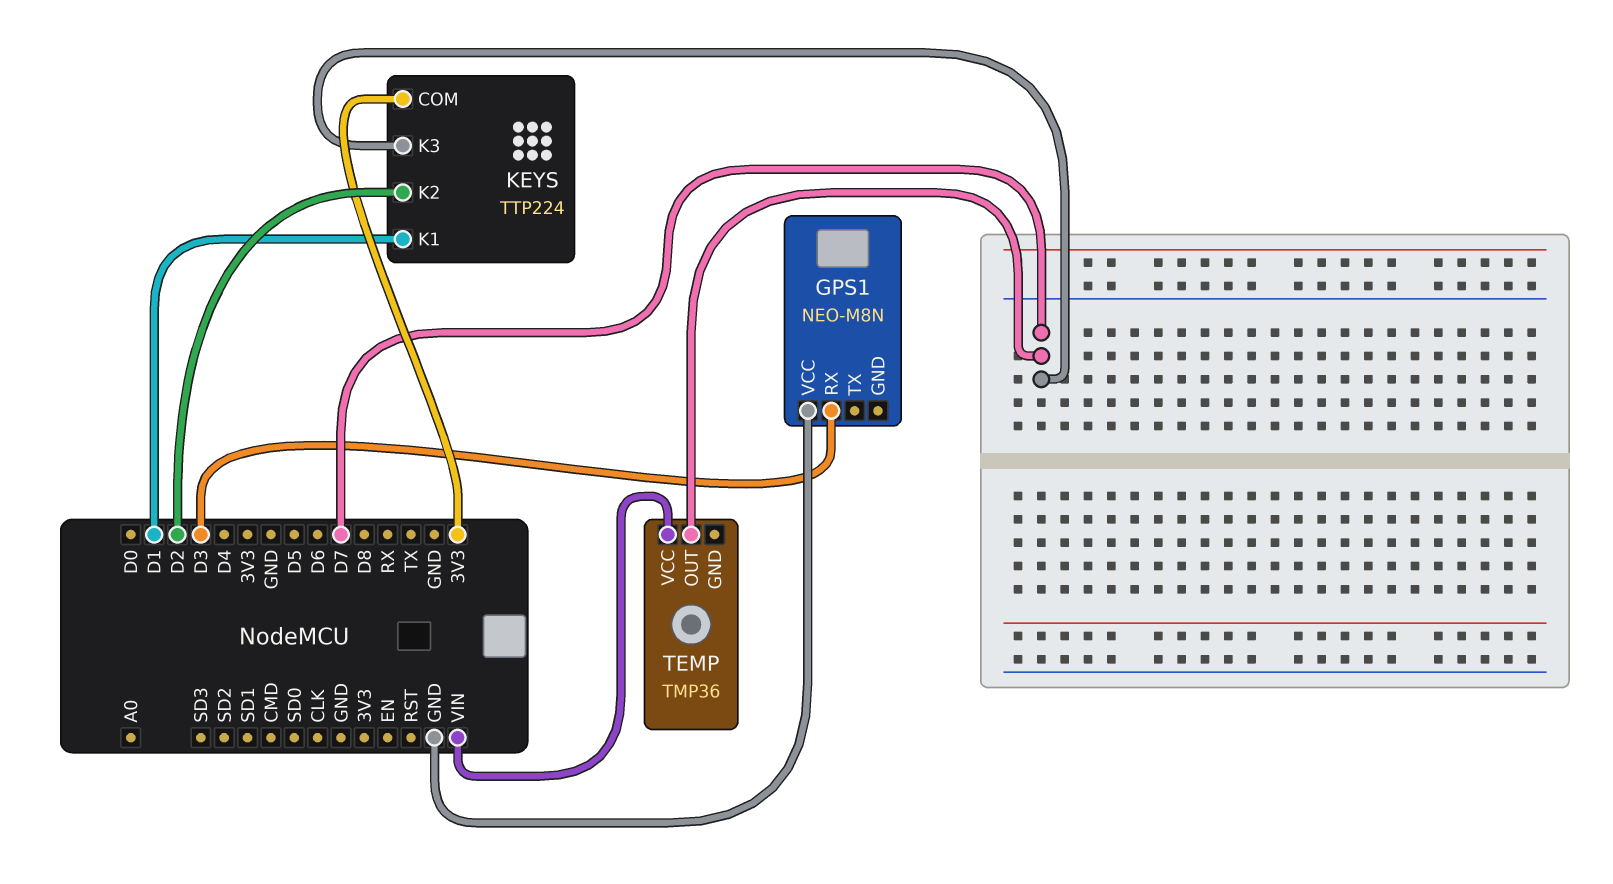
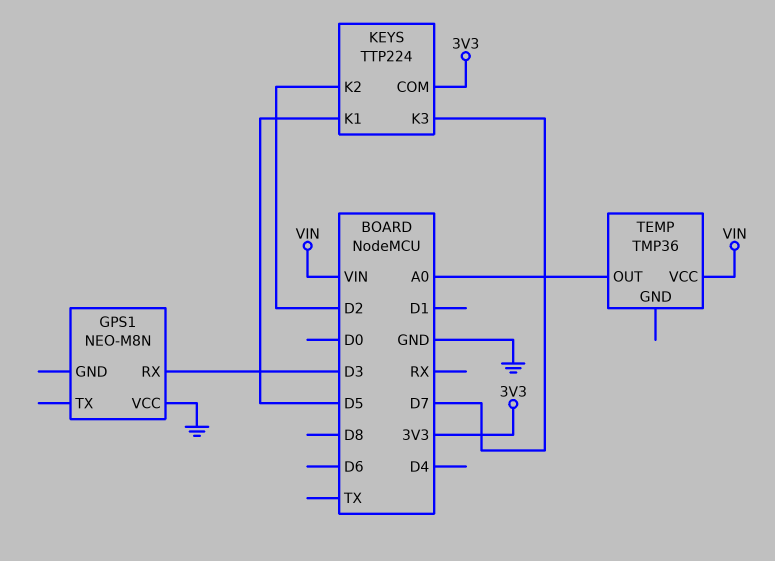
KEYS pin K1: D1 -> D5
TEMP pin OUT: D7 -> A0

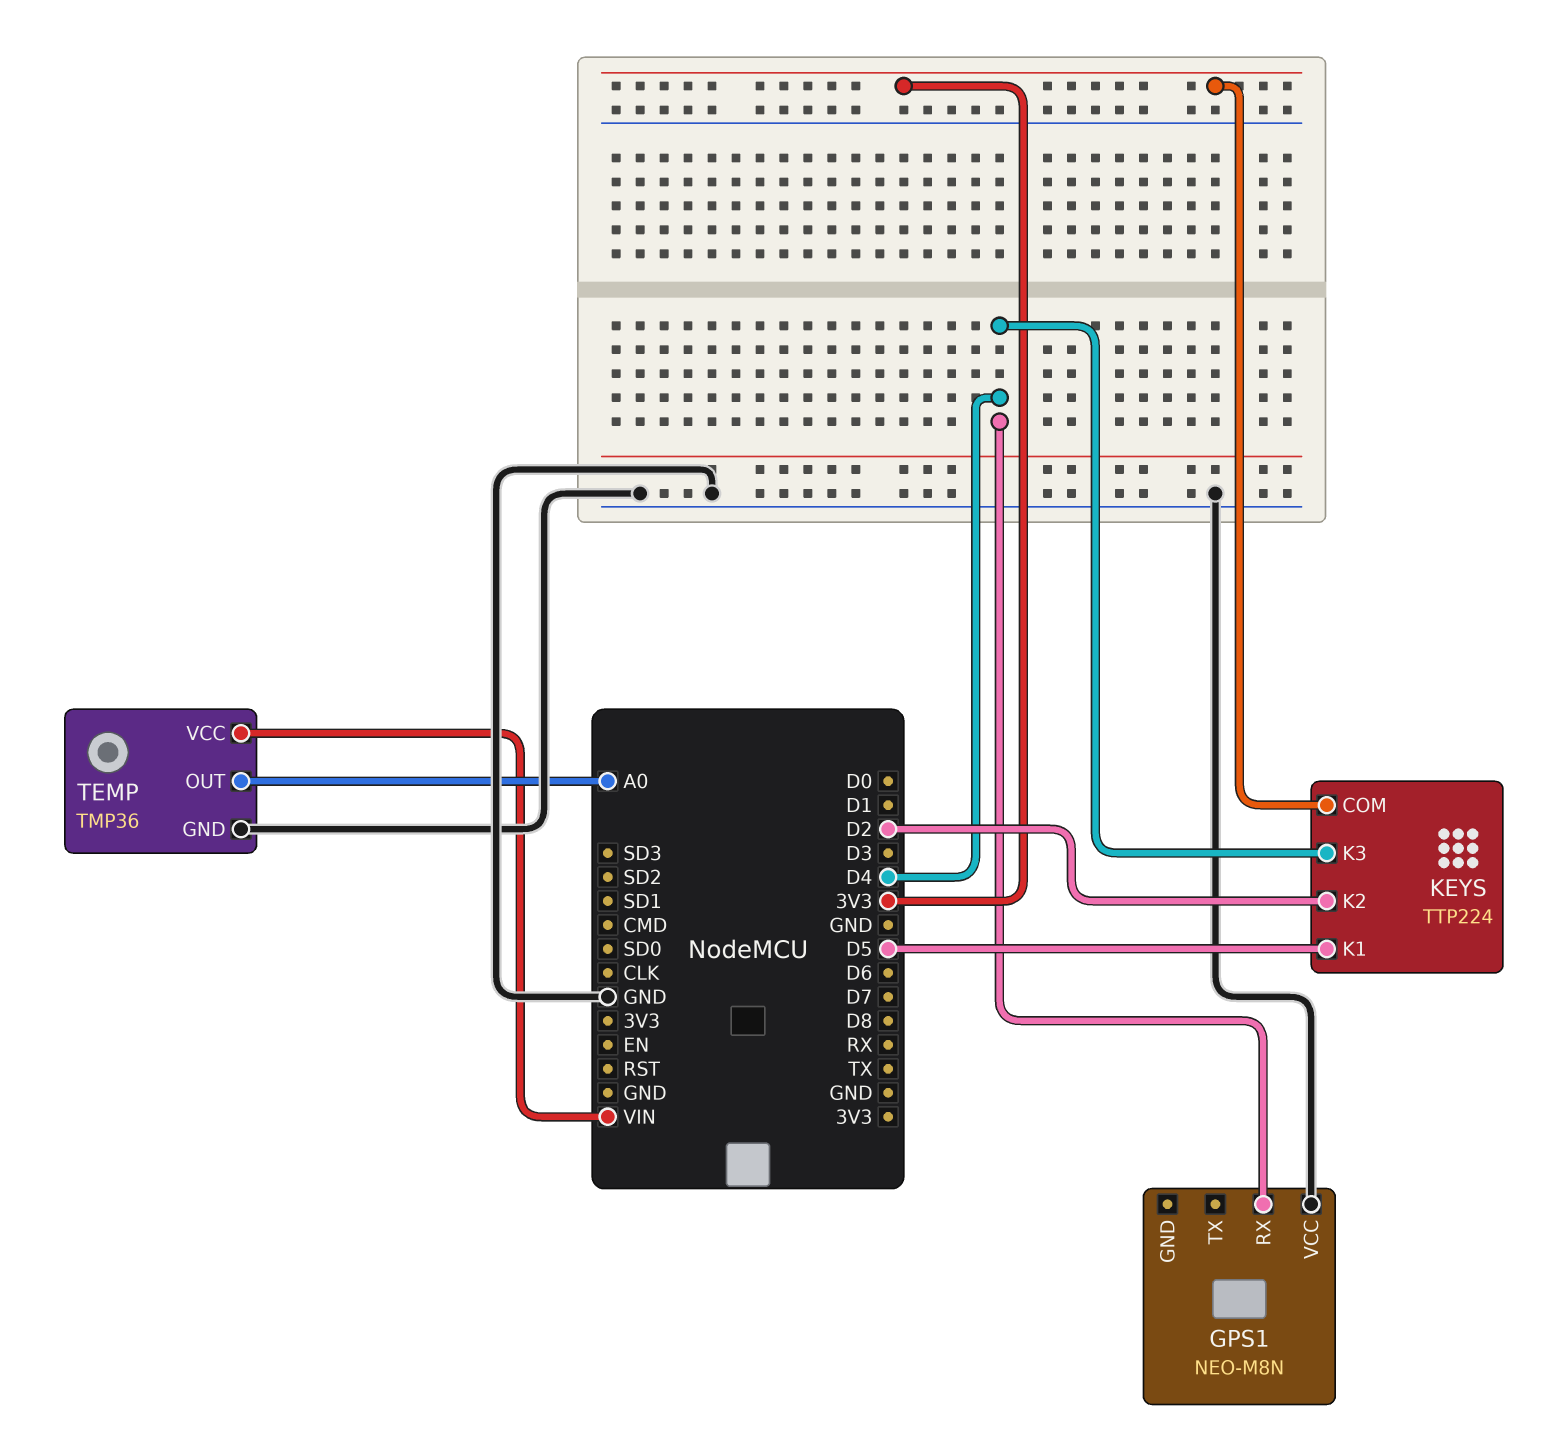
GPS1 pin RX: D3 -> D4
KEYS pin K3: D7 -> D4
TEMP pin GND: none -> GND

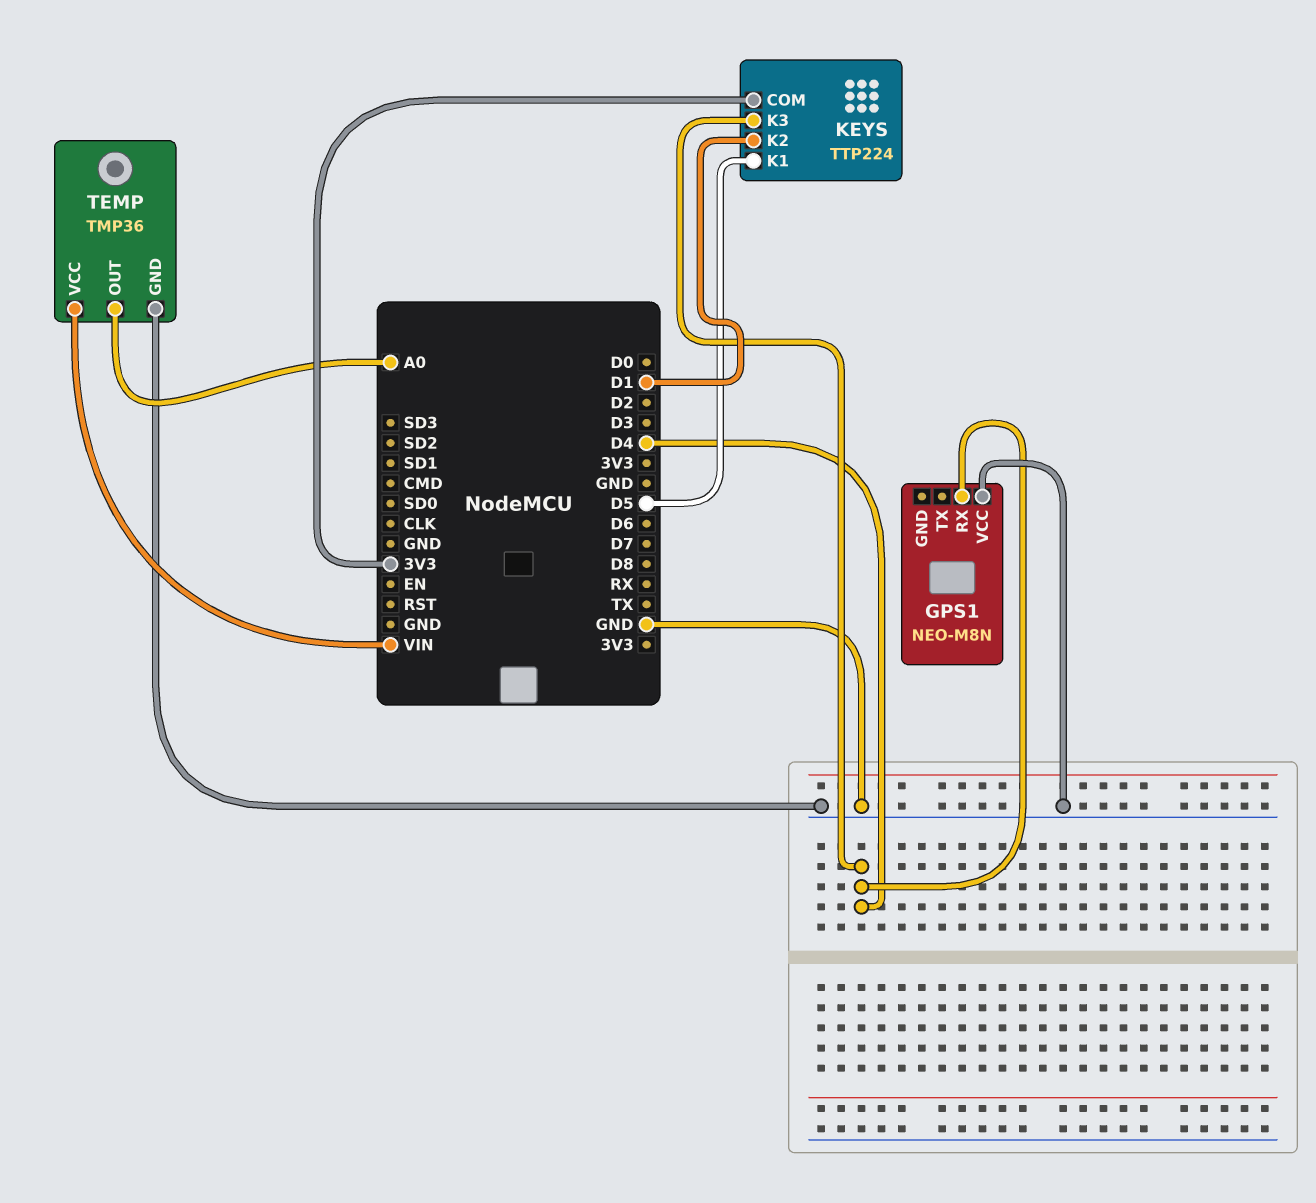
KEYS pin K2: D2 -> D1

